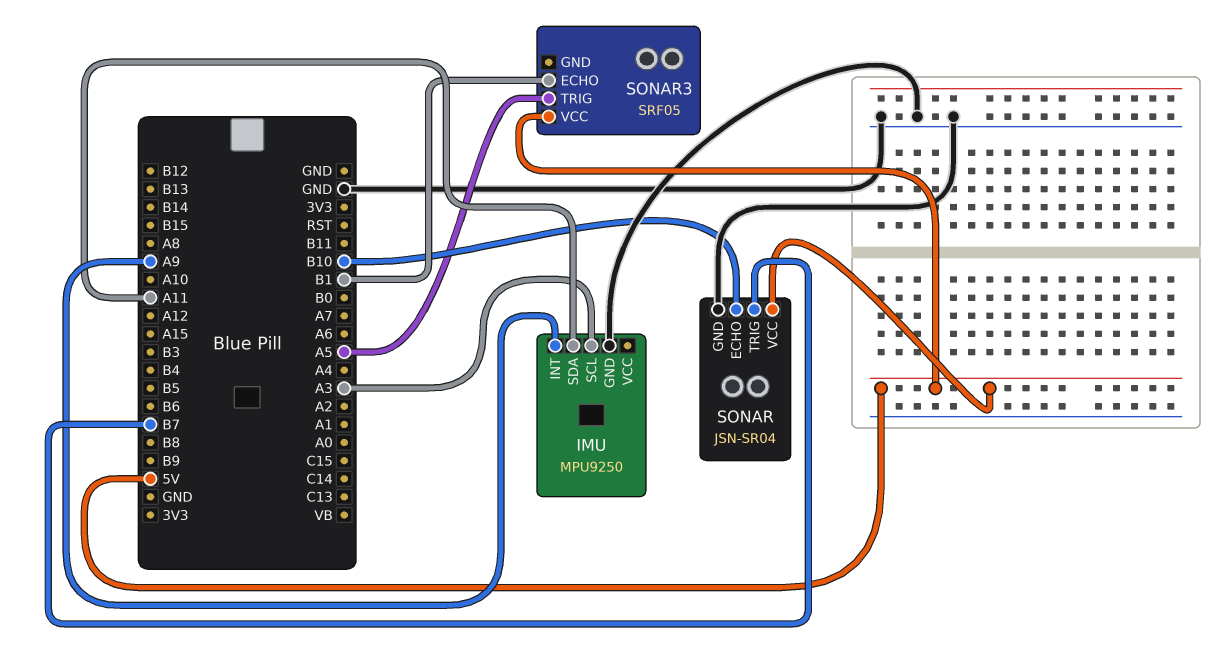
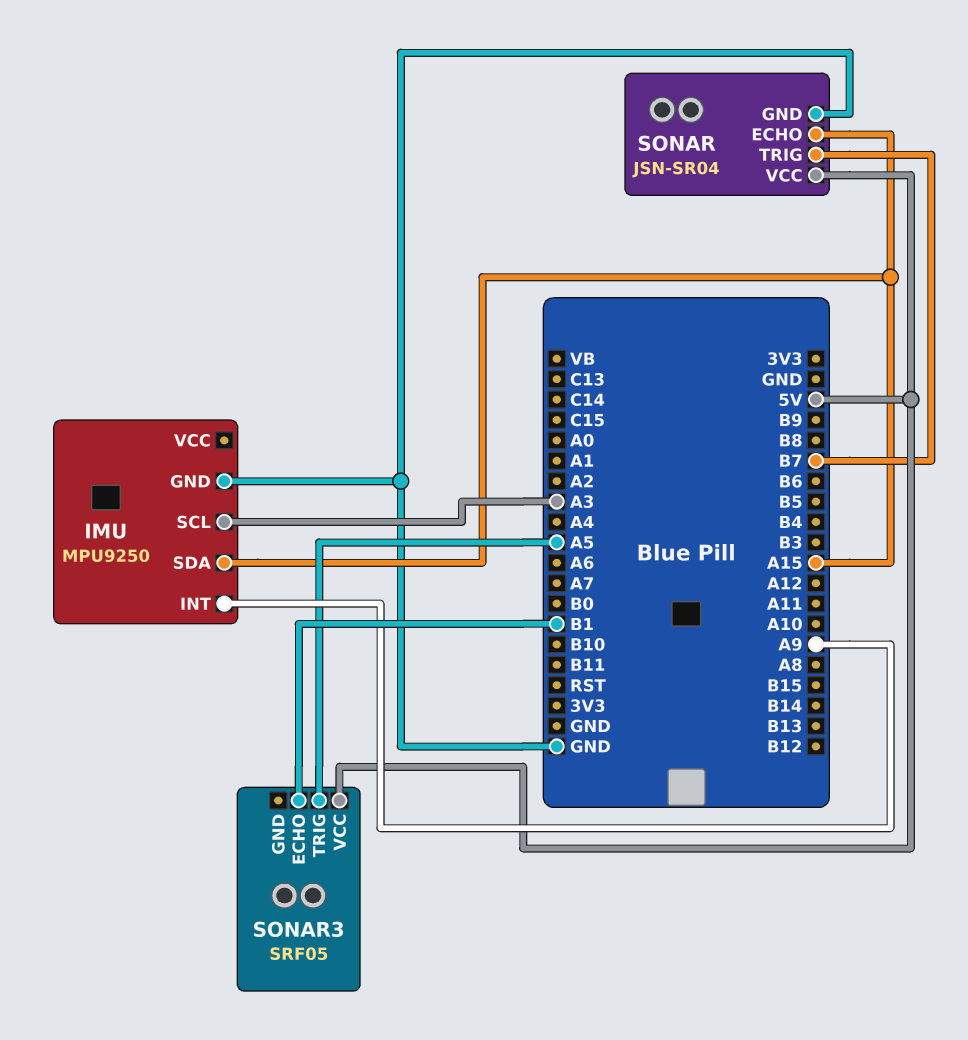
IMU pin SDA: A11 -> A15
SONAR pin ECHO: B10 -> A15

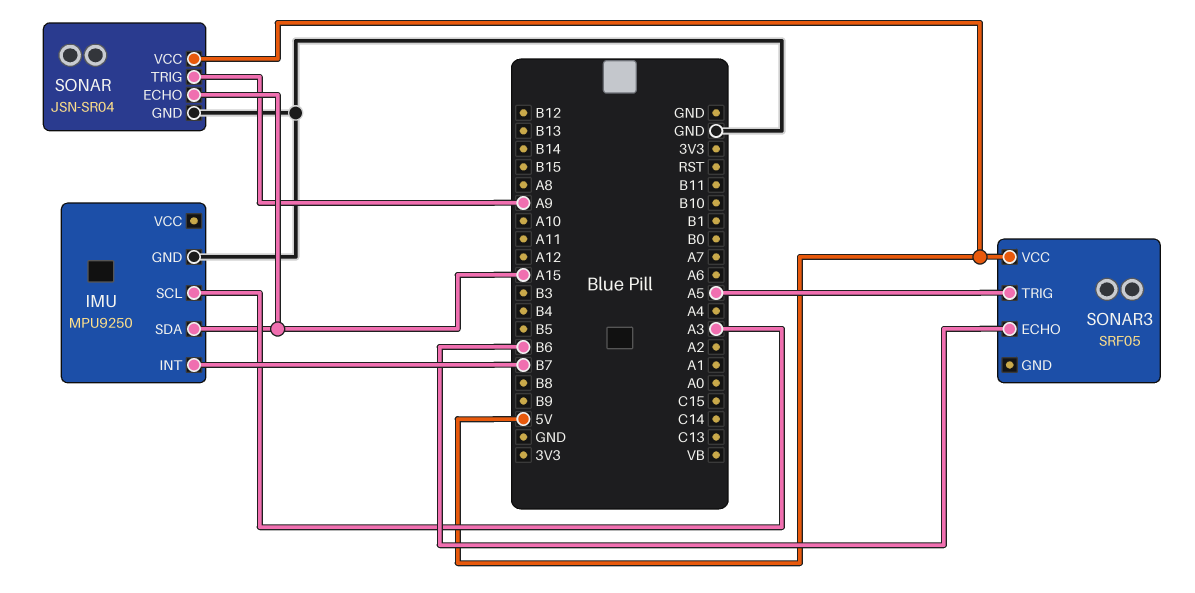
IMU pin INT: A9 -> B7
SONAR pin TRIG: B7 -> A9
SONAR3 pin ECHO: B1 -> B6

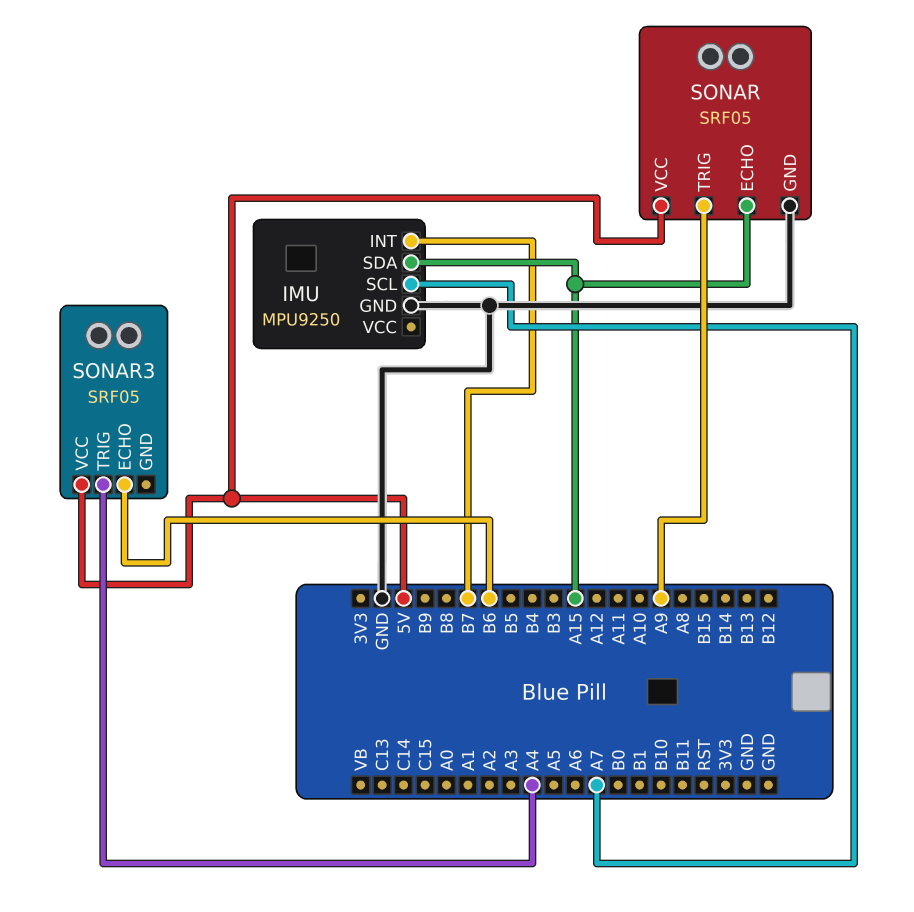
IMU pin SCL: A3 -> A7
SONAR: JSN-SR04 -> SRF05
SONAR3 pin TRIG: A5 -> A4

